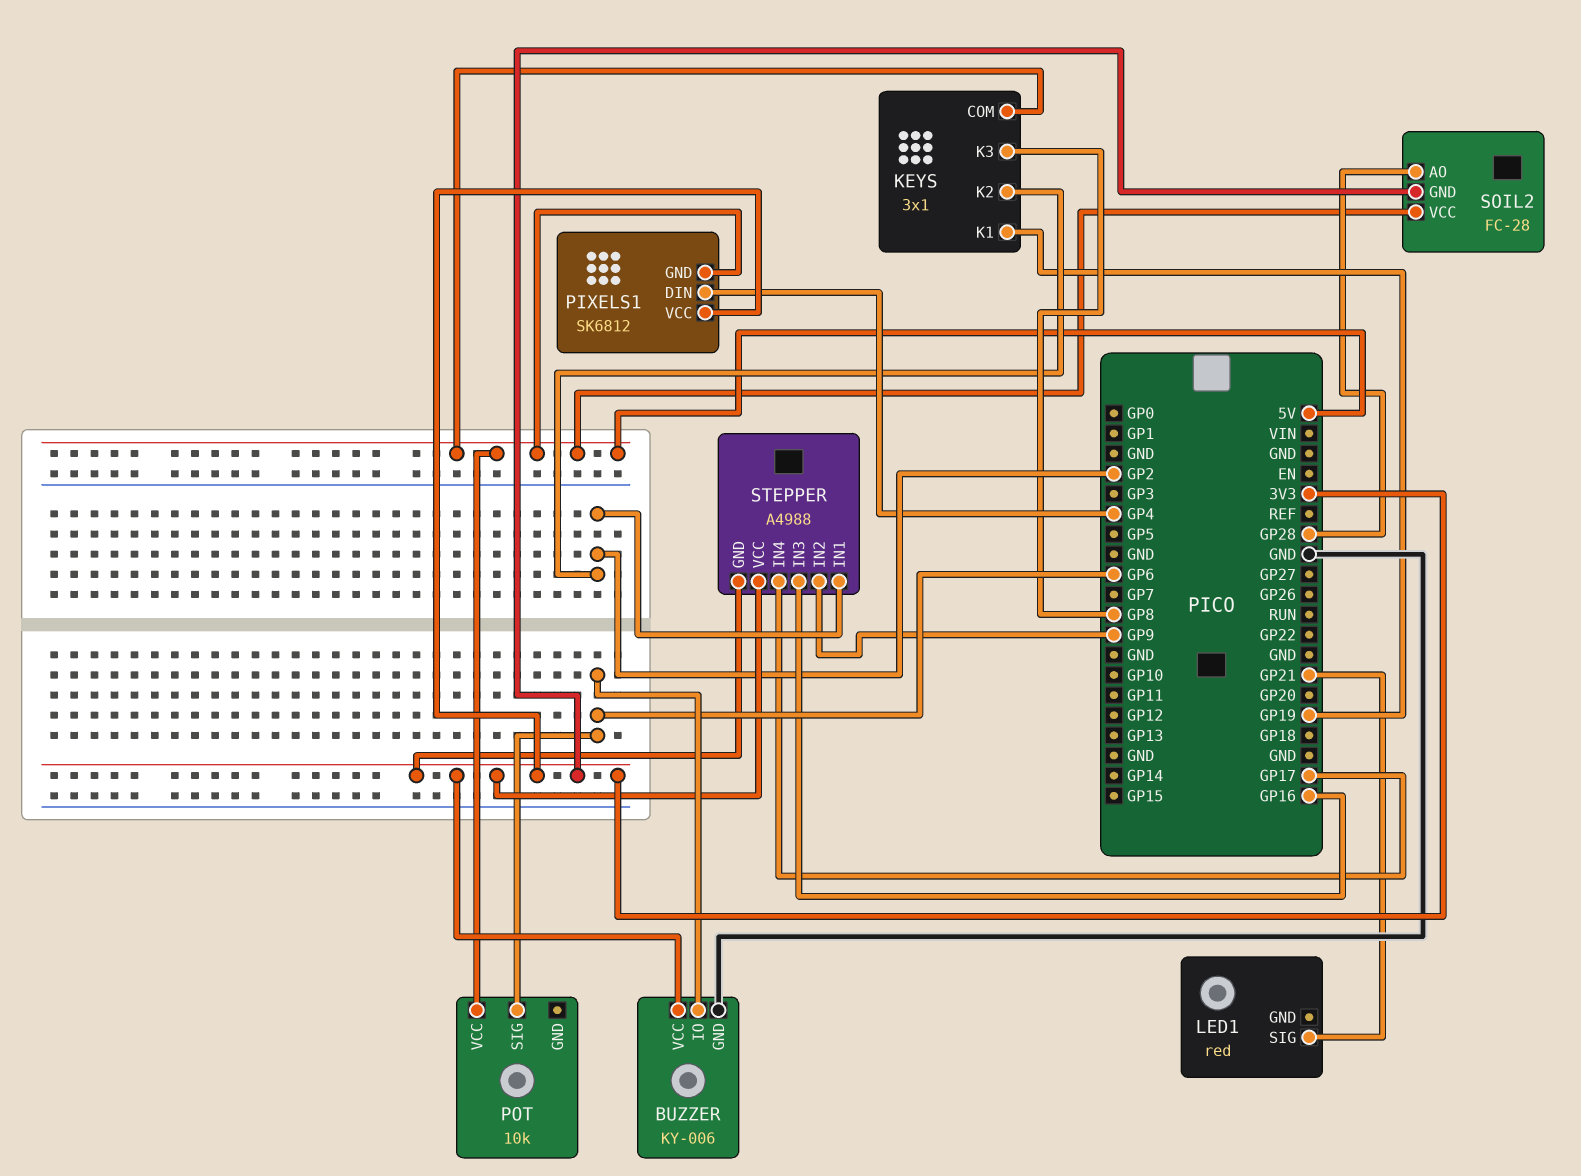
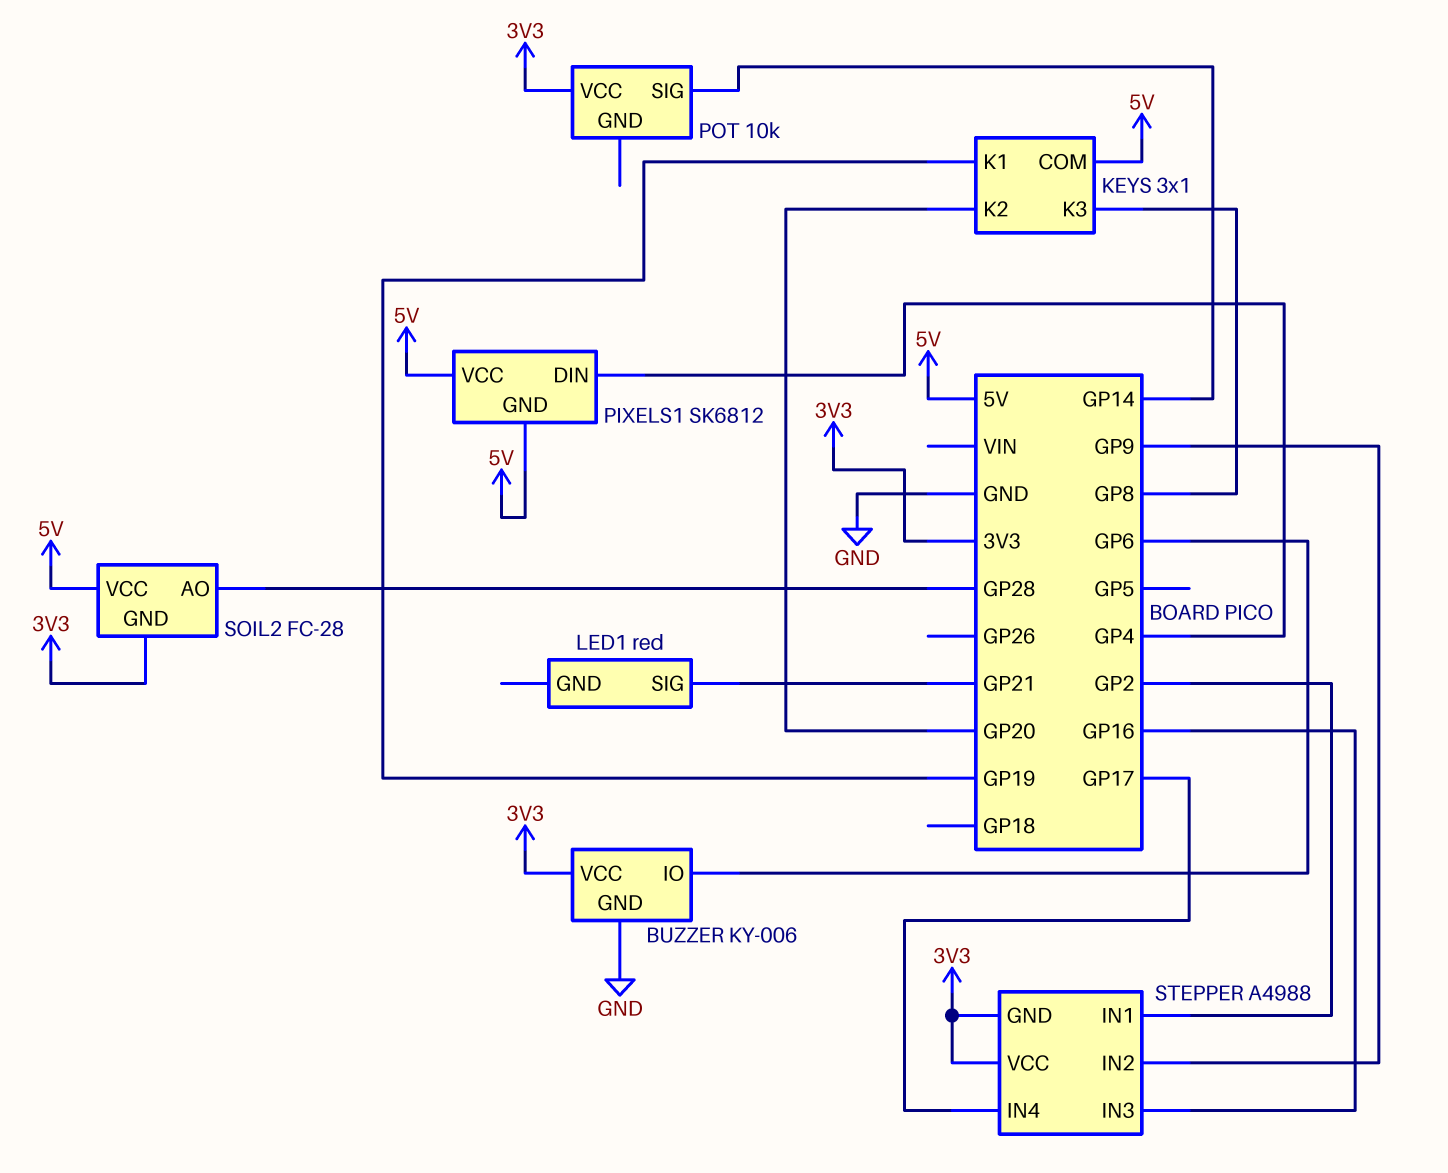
KEYS pin K2: GP2 -> GP20
PIXELS1 pin VCC: 3V3 -> 5V
POT pin SIG: GP6 -> GP14
POT pin VCC: 5V -> 3V3

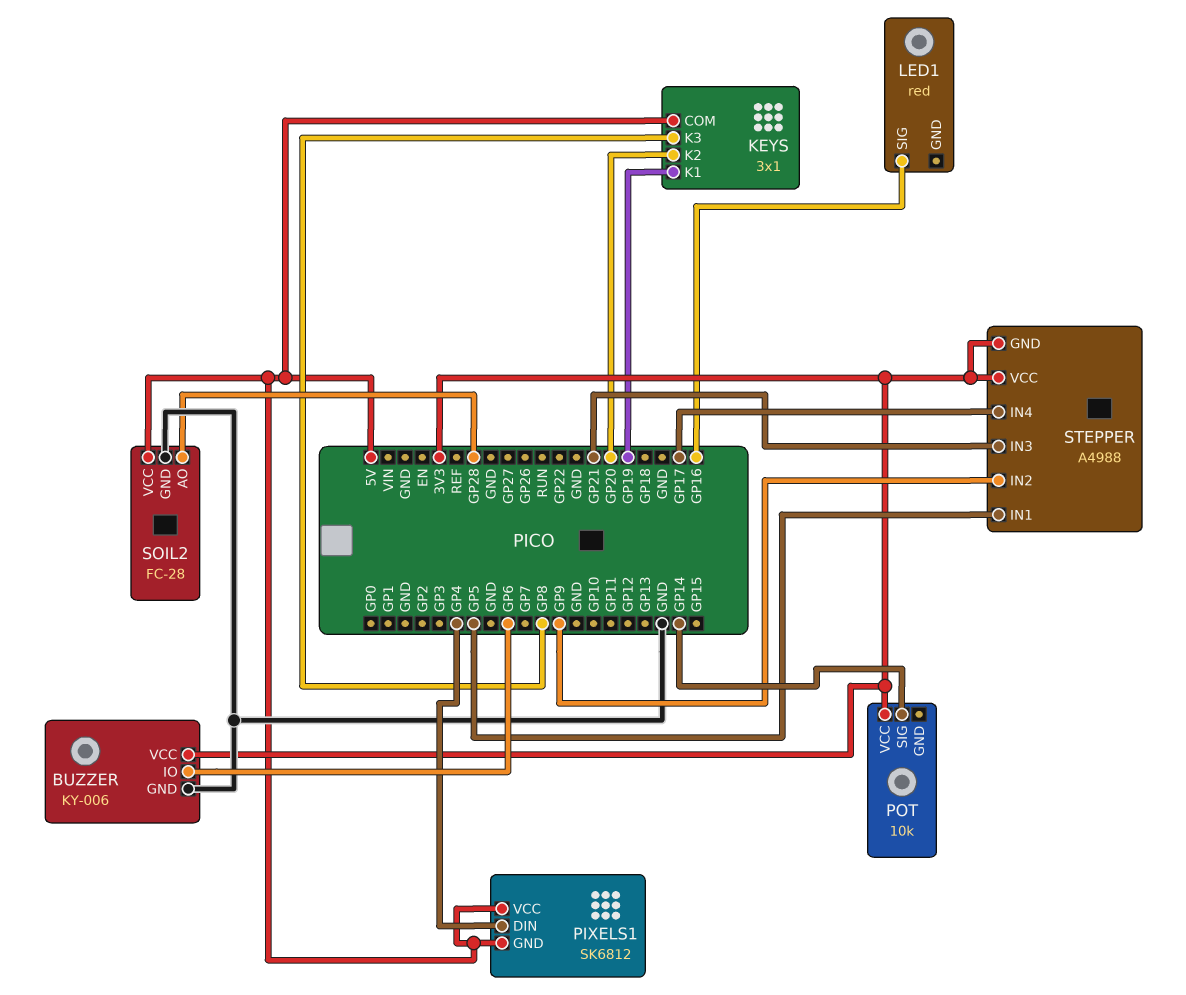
LED1 pin SIG: GP21 -> GP16
SOIL2 pin GND: 3V3 -> GND
STEPPER pin IN1: GP2 -> GP5
STEPPER pin IN3: GP16 -> GP21

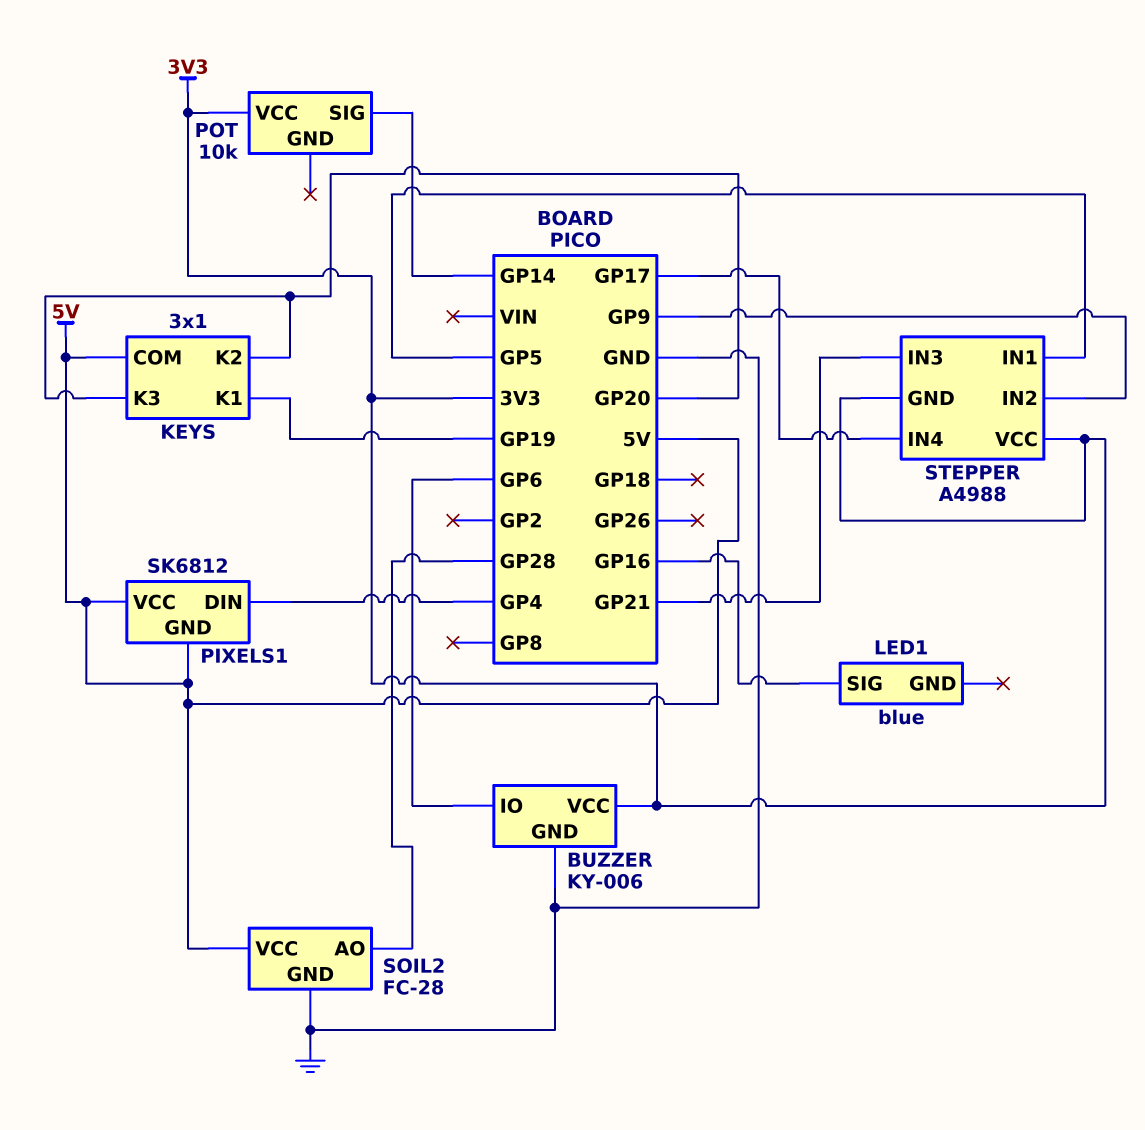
KEYS pin K3: GP8 -> GP20
LED1: red -> blue

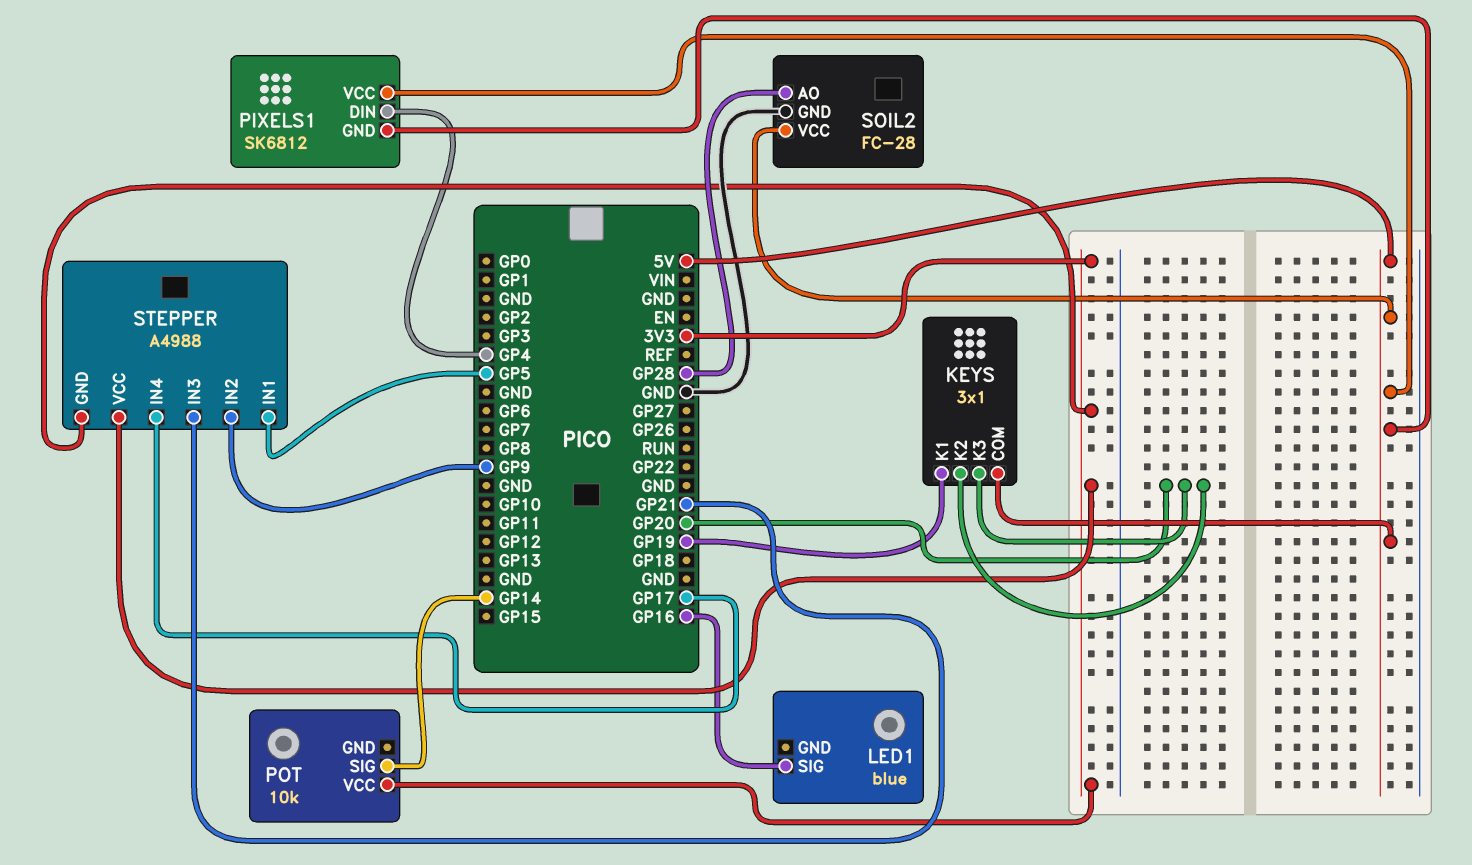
BUZZER: KY-006 -> none
BUZZER pin GND: GND -> none
BUZZER pin IO: GP6 -> none
BUZZER pin VCC: 3V3 -> none

